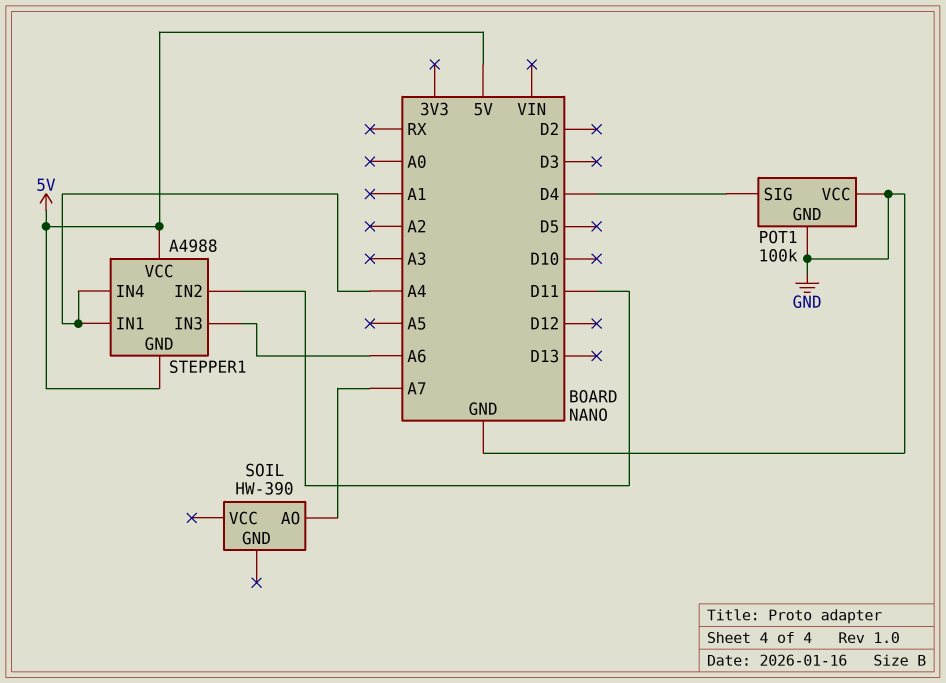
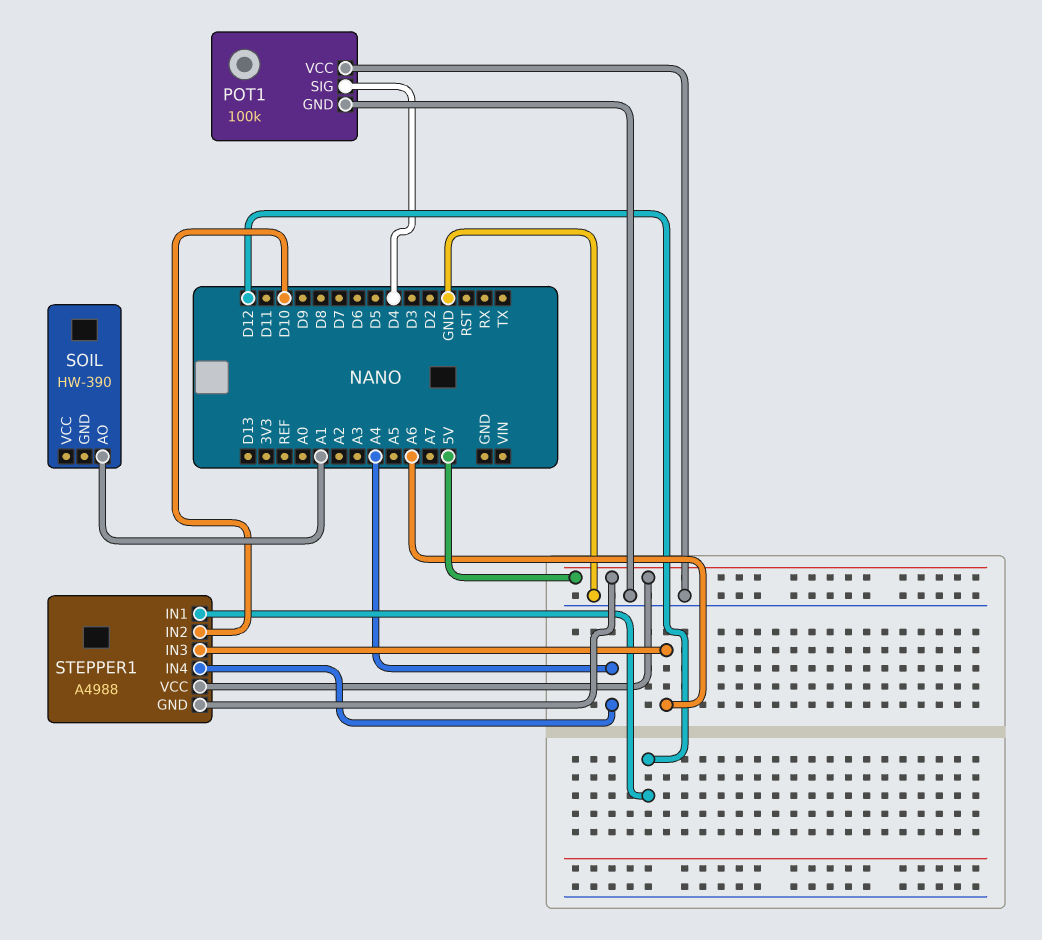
SOIL pin AO: A7 -> A1
STEPPER1 pin IN1: A4 -> D12
STEPPER1 pin IN2: D11 -> D10

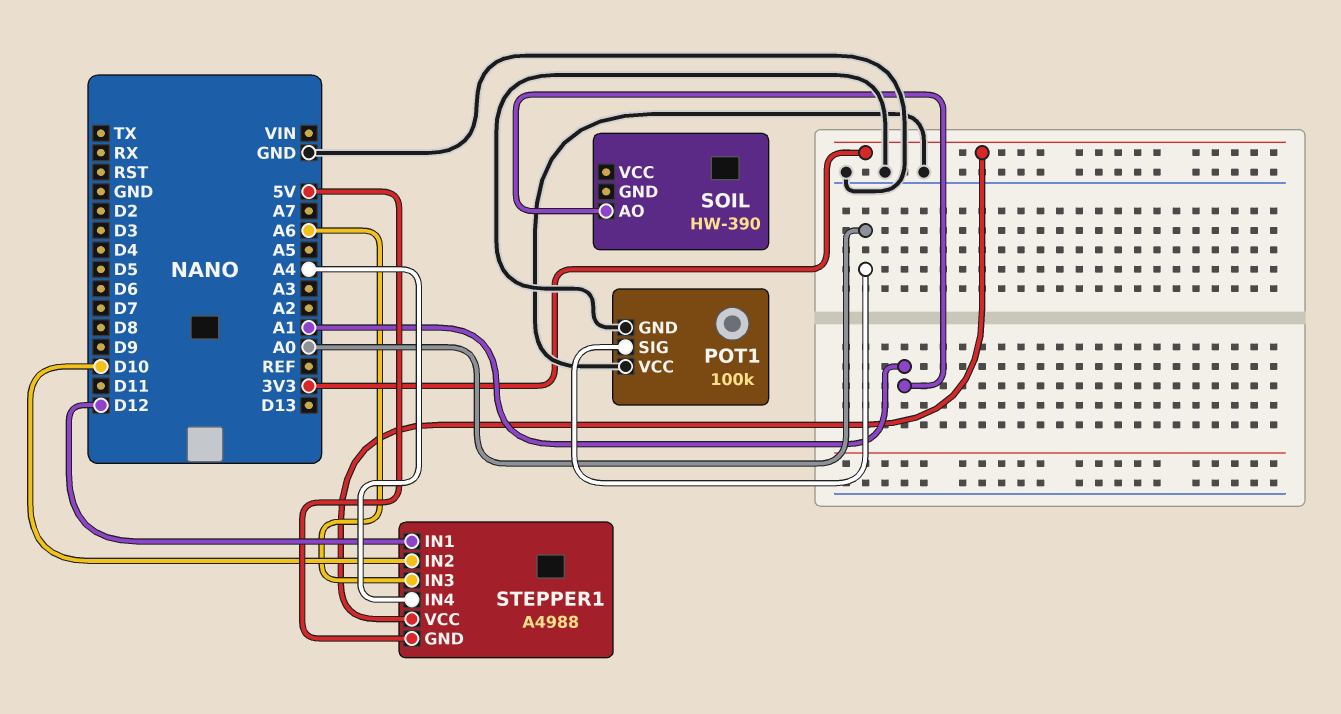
POT1 pin SIG: D4 -> A0
STEPPER1 pin VCC: 5V -> 3V3

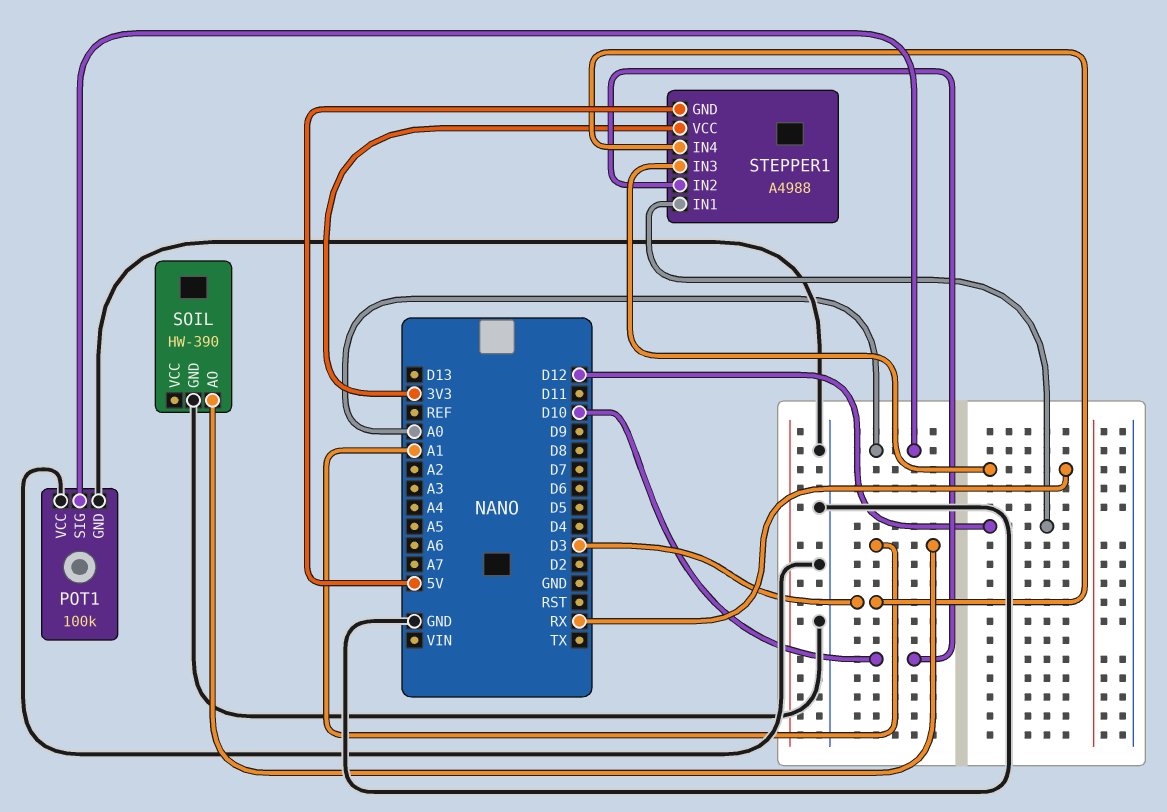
SOIL pin GND: none -> GND
STEPPER1 pin IN3: A6 -> RX
STEPPER1 pin IN4: A4 -> D3

